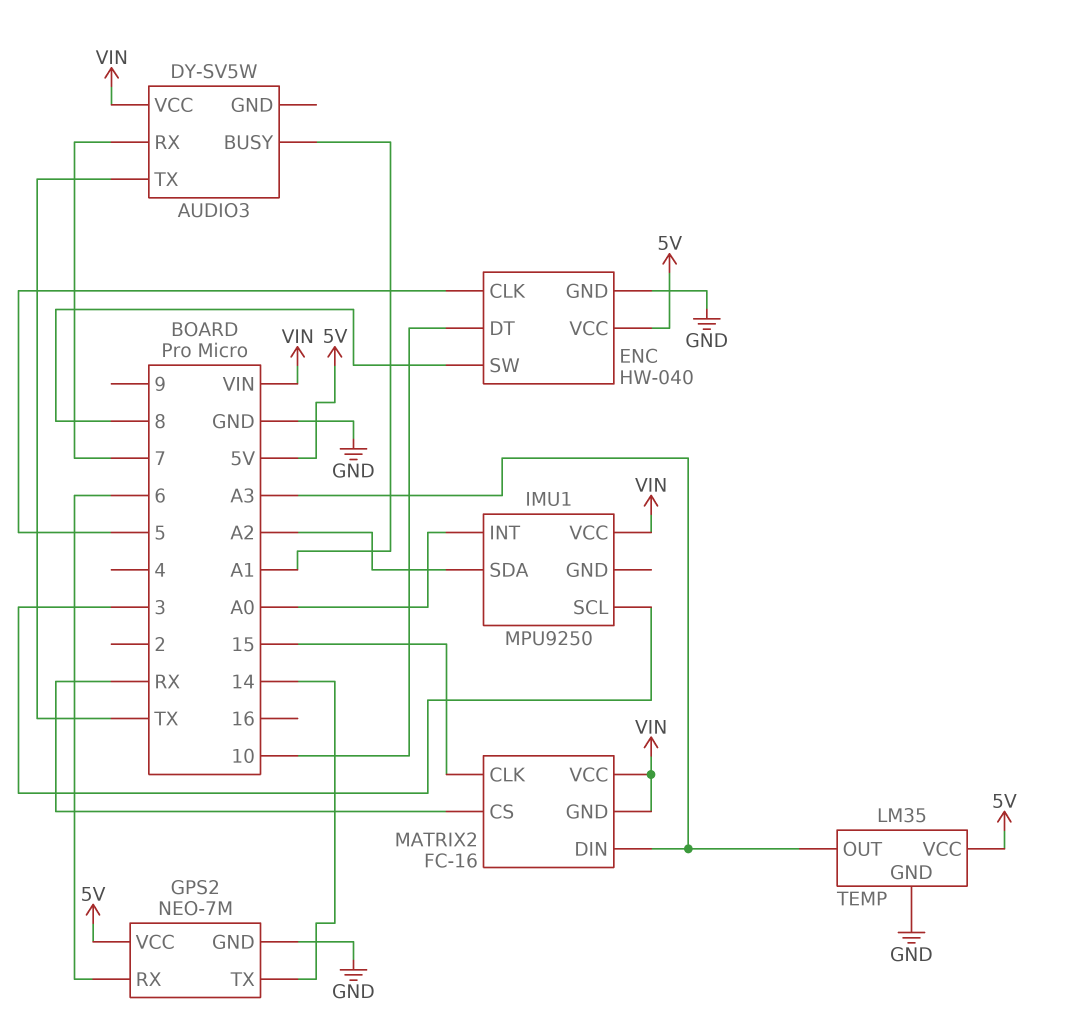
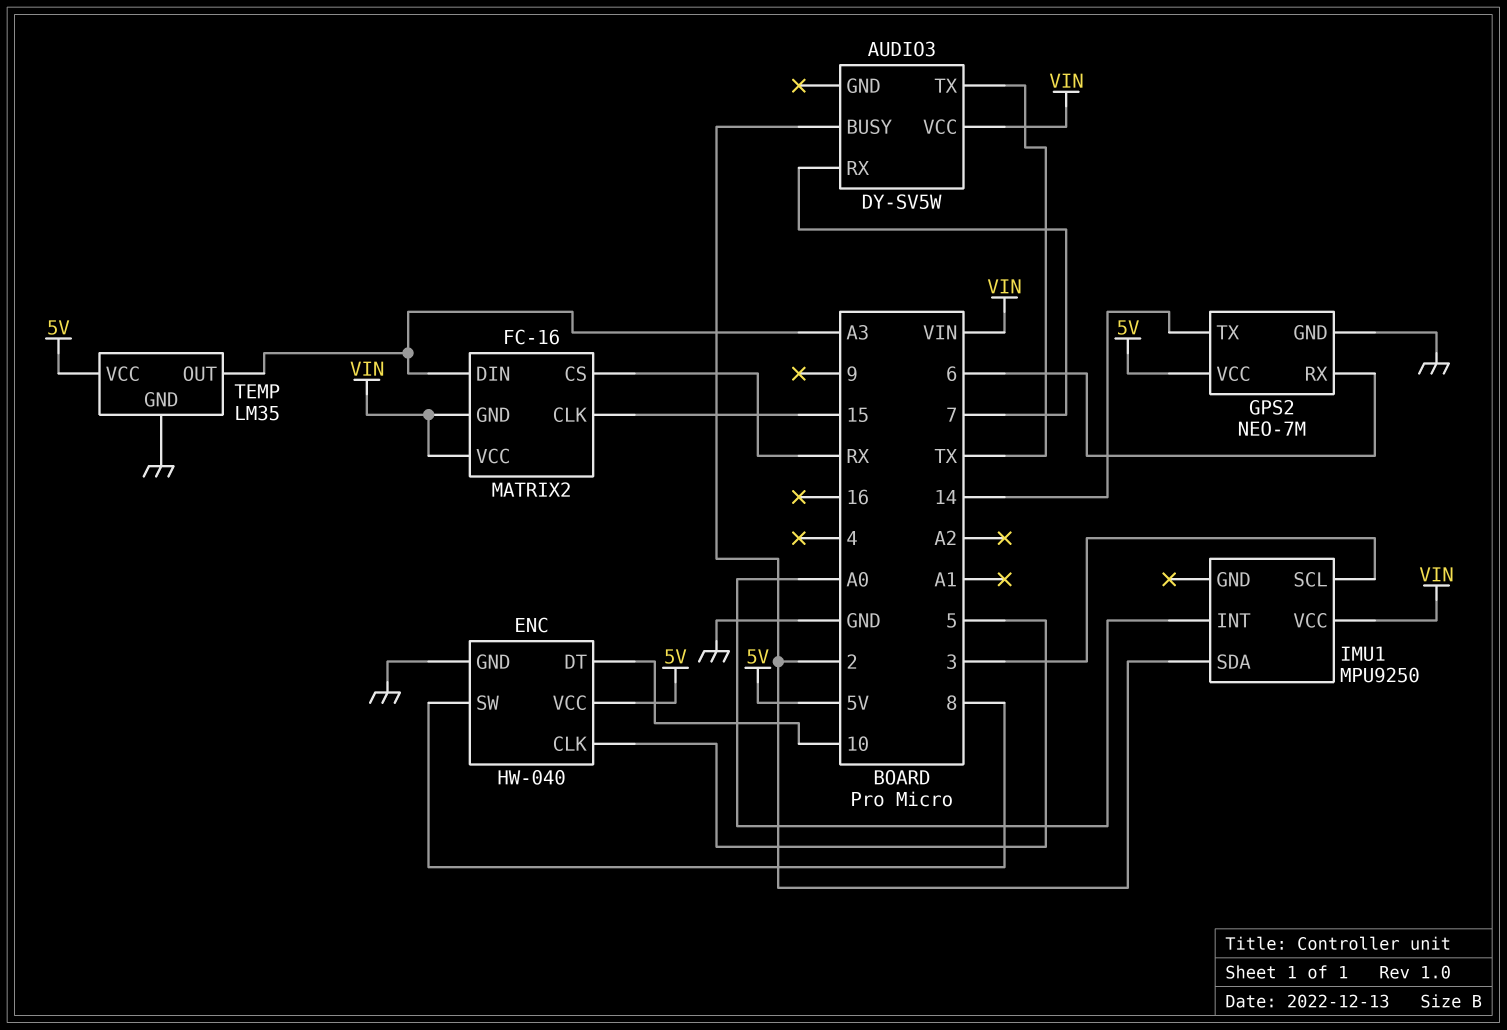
AUDIO3 pin BUSY: A1 -> 2
IMU1 pin SDA: A2 -> 2

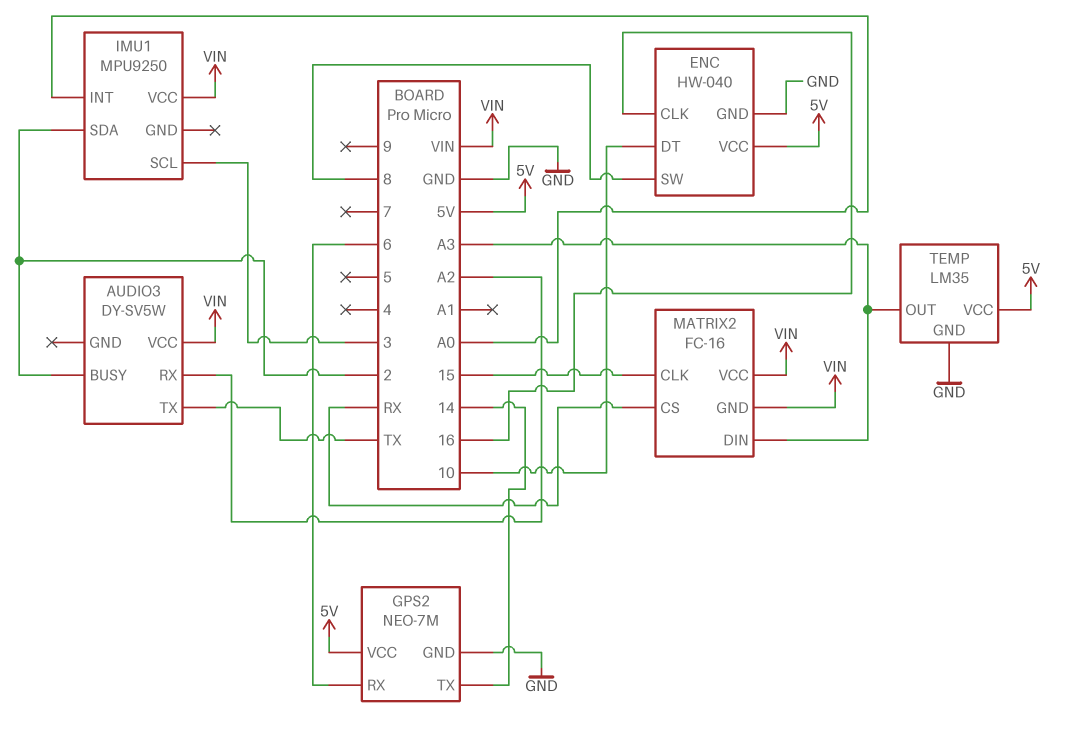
AUDIO3 pin RX: 7 -> A2
ENC pin CLK: 5 -> 16

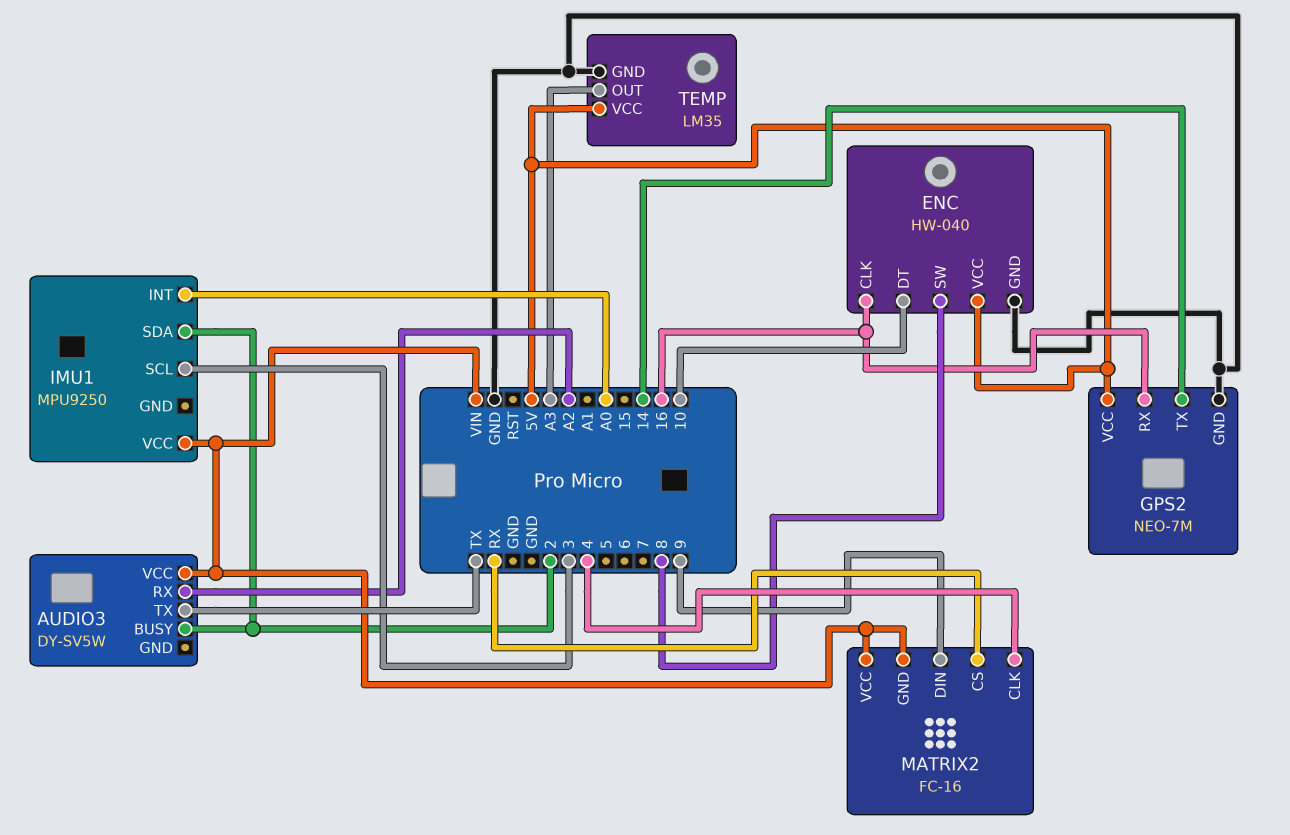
GPS2 pin RX: 6 -> 16
MATRIX2 pin CLK: 15 -> 4
MATRIX2 pin DIN: A3 -> 9

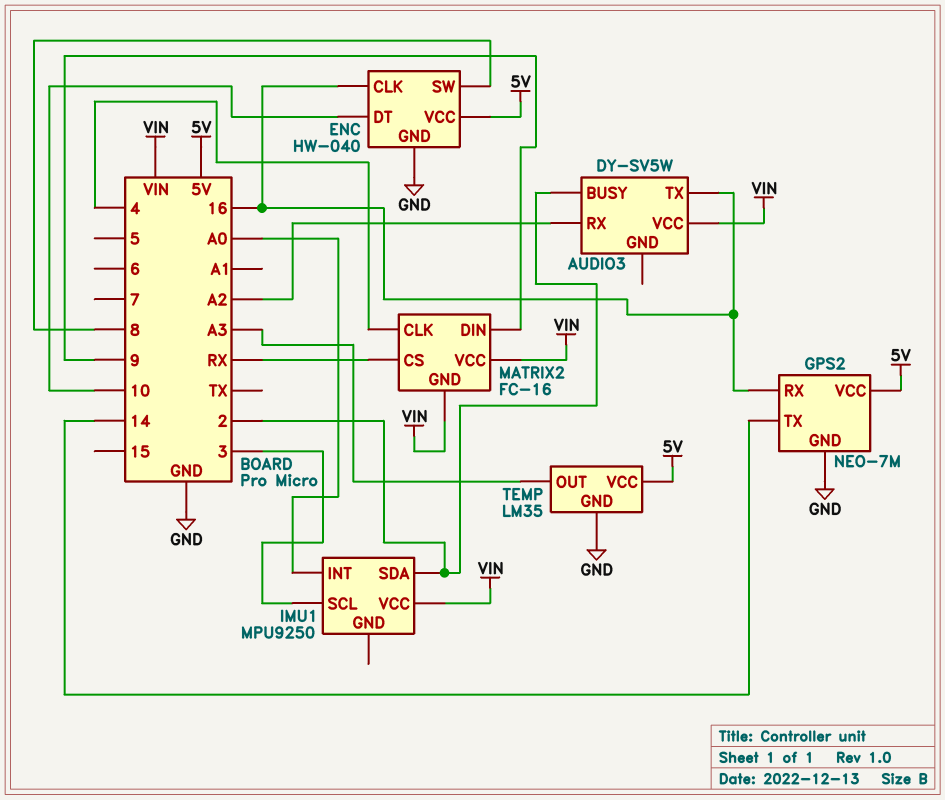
AUDIO3 pin TX: TX -> 16

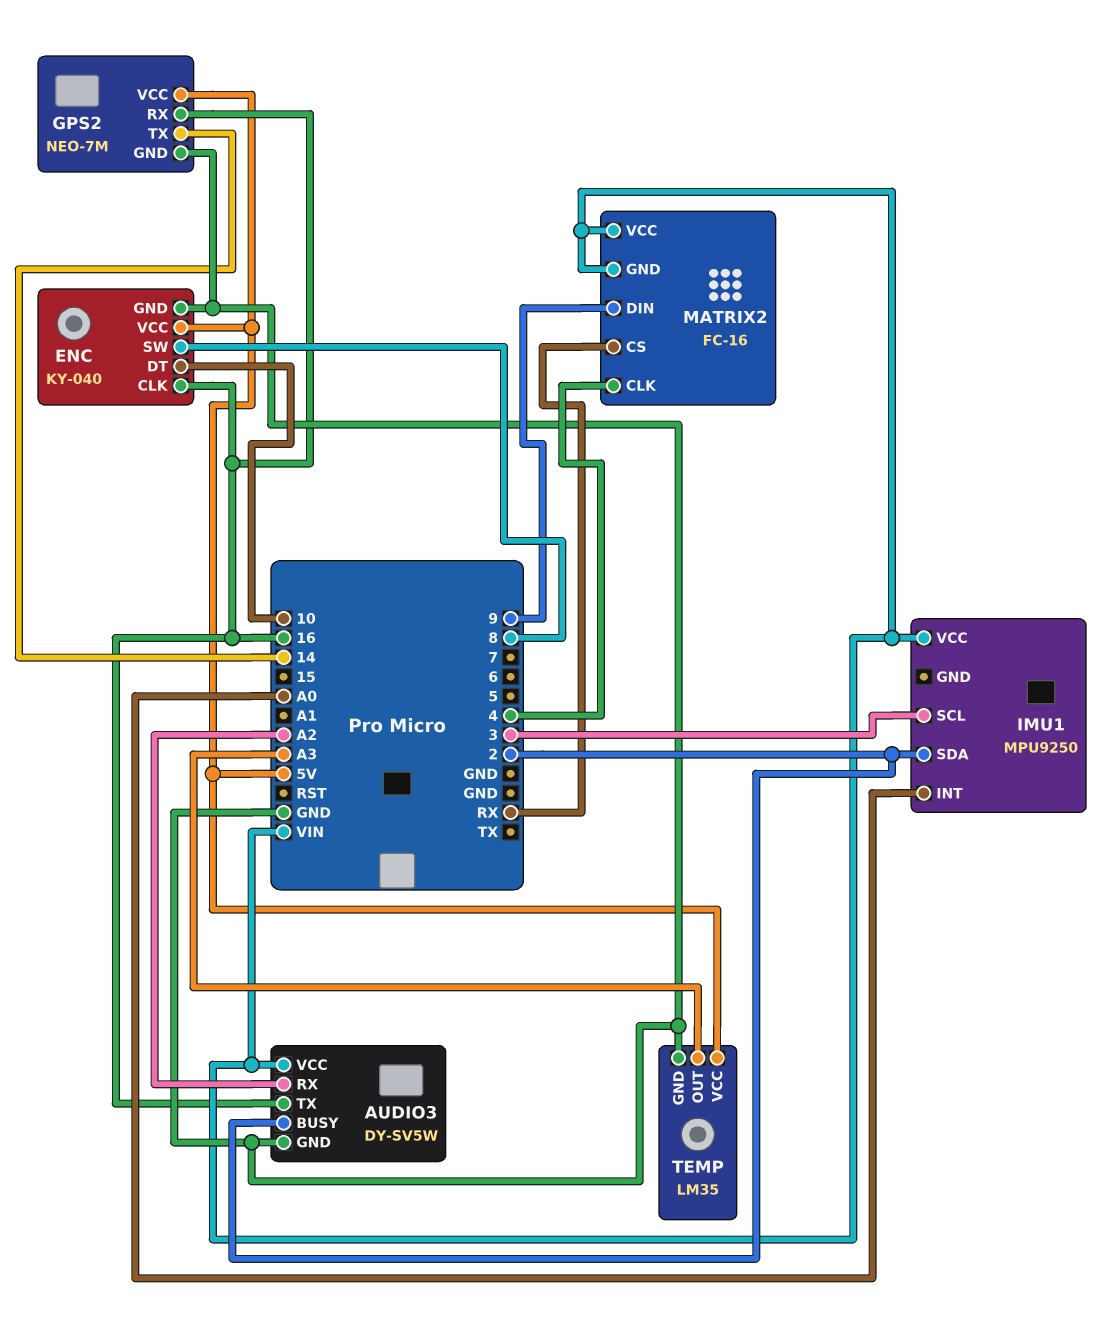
AUDIO3 pin GND: none -> GND
ENC: HW-040 -> KY-040

